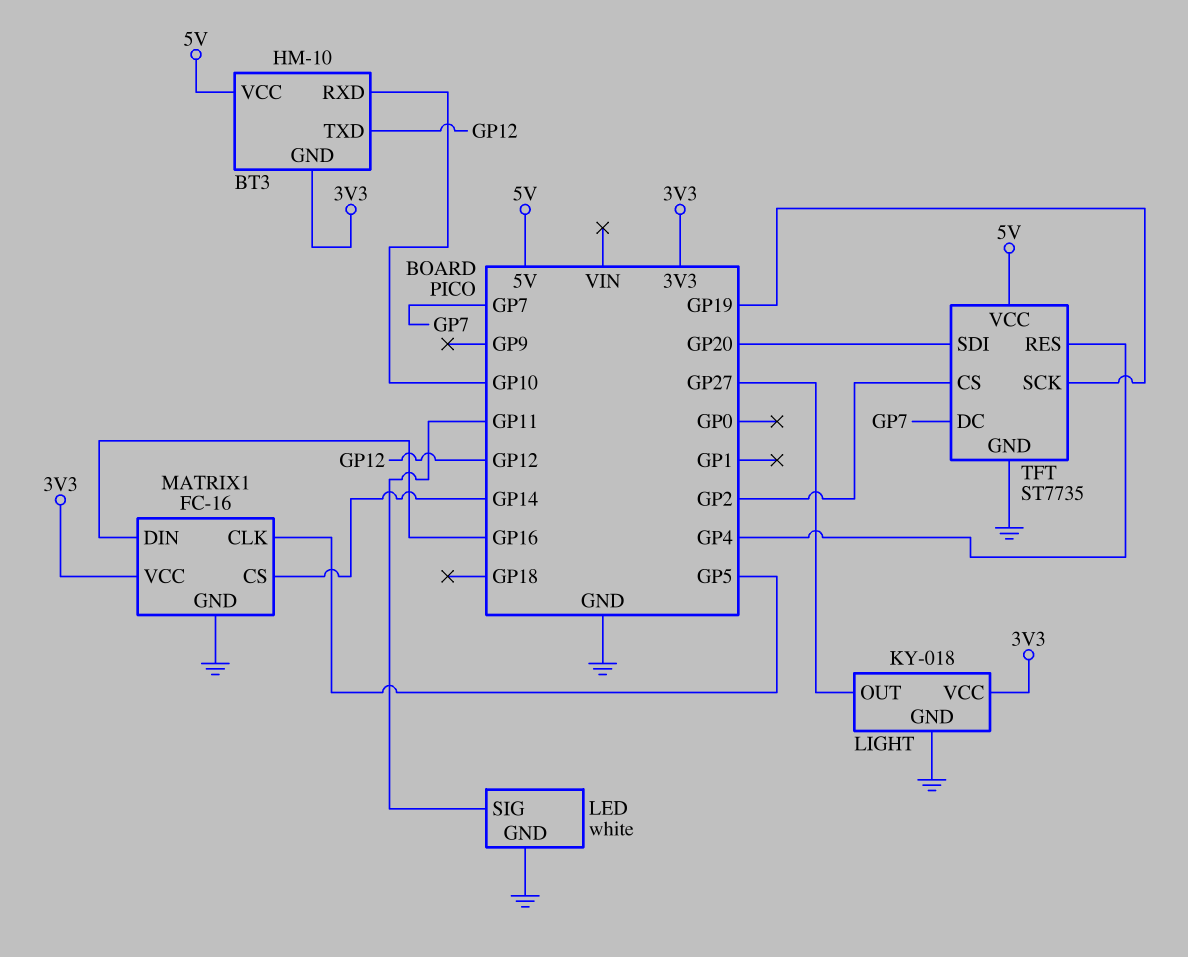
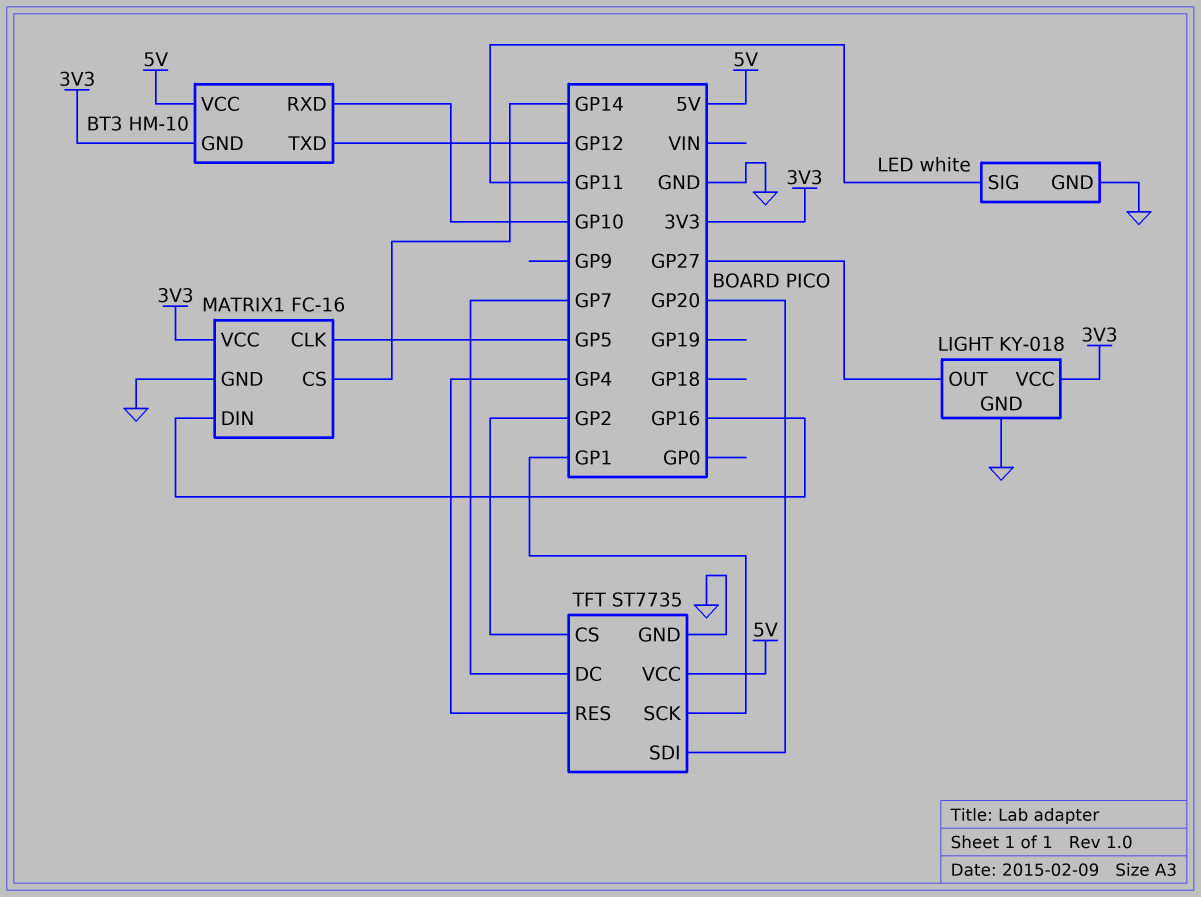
TFT pin SCK: GP19 -> GP1

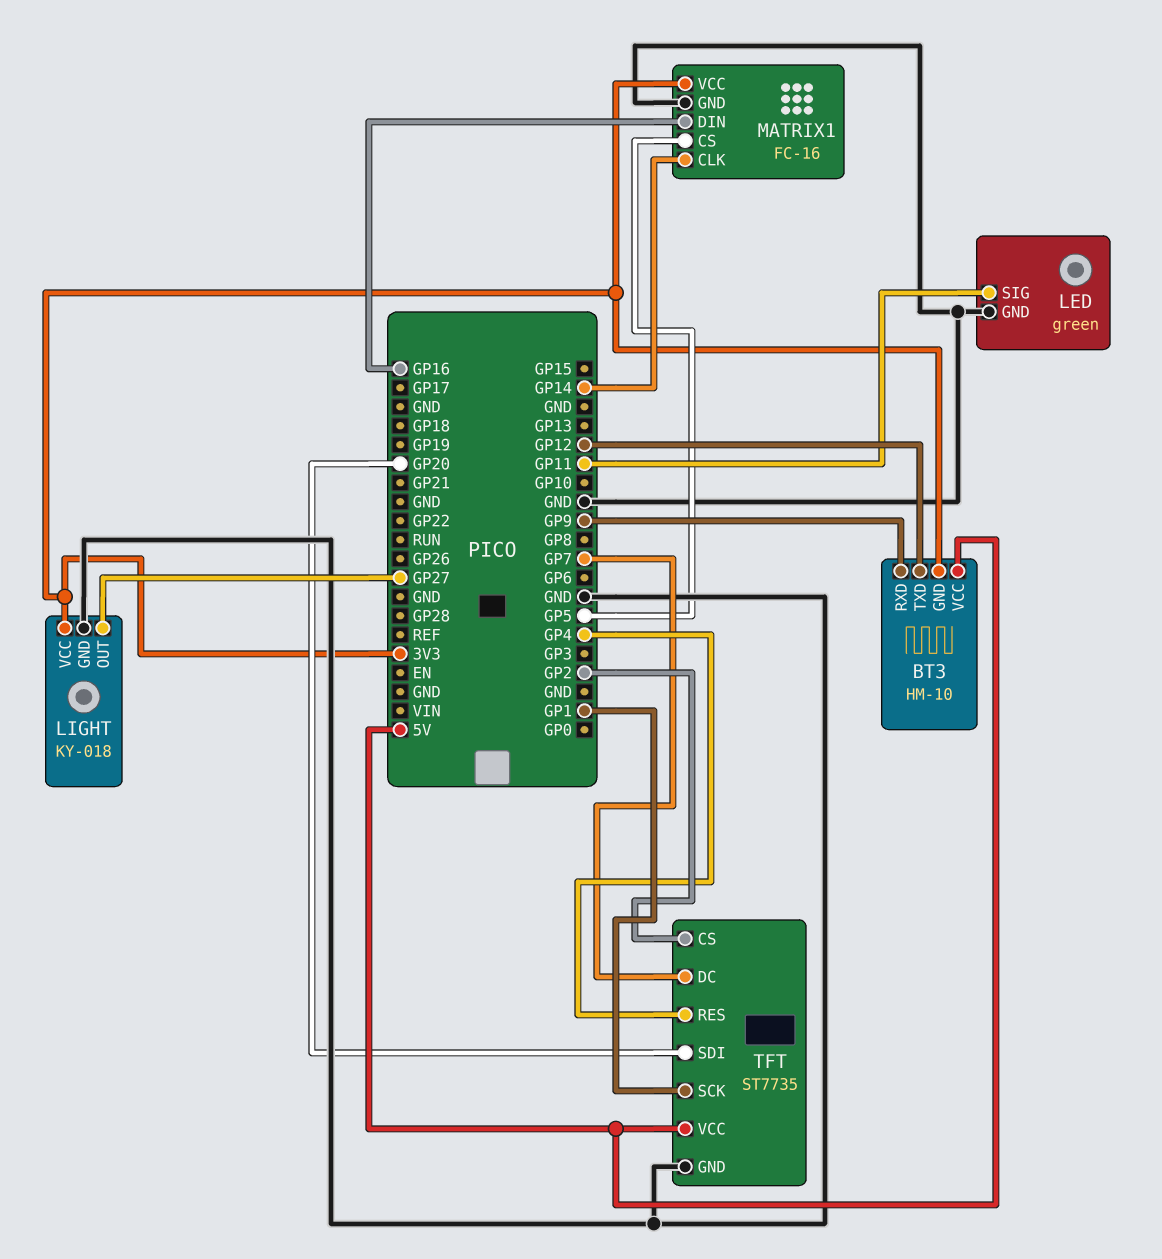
BT3 pin RXD: GP10 -> GP9
LED: white -> green
MATRIX1 pin CLK: GP5 -> GP14
MATRIX1 pin CS: GP14 -> GP5

